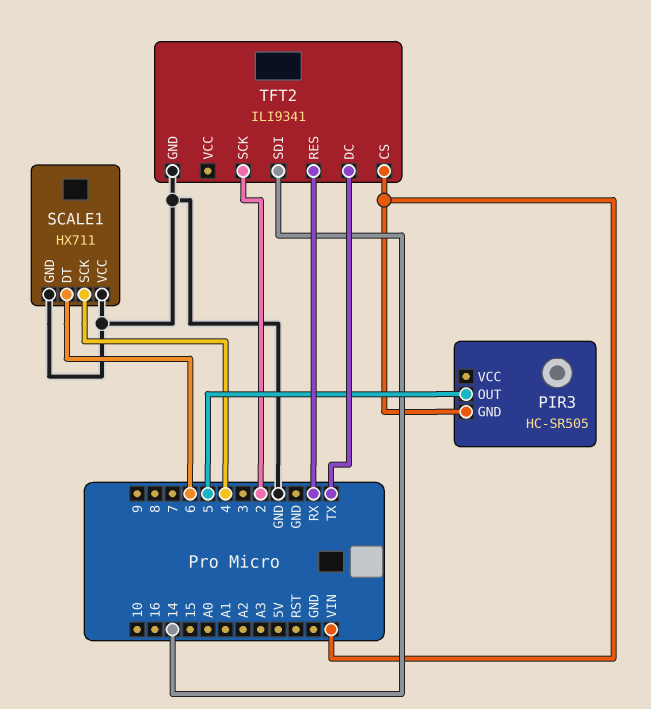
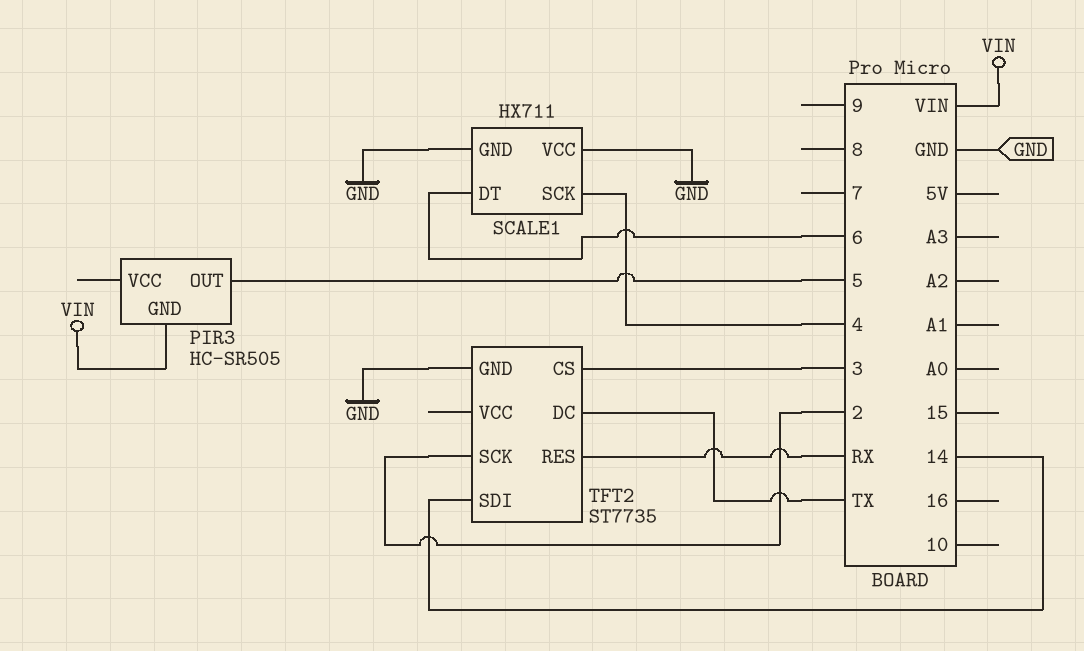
TFT2: ILI9341 -> ST7735
TFT2 pin CS: VIN -> 3

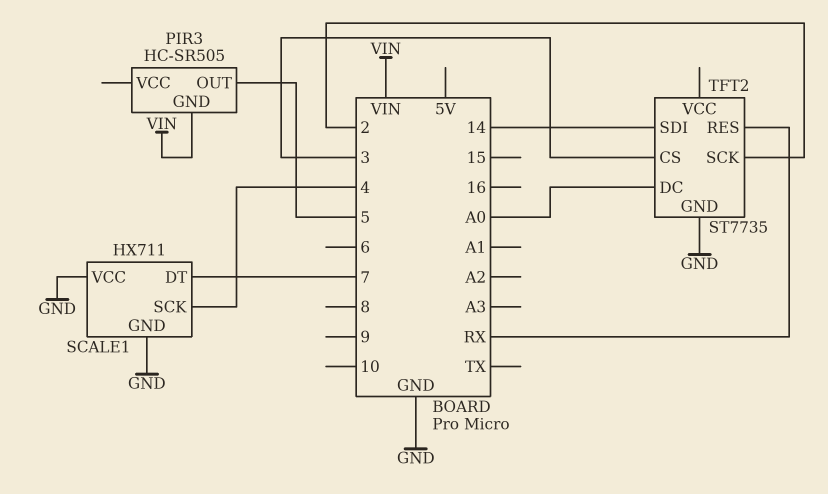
SCALE1 pin DT: 6 -> 7
TFT2 pin DC: TX -> A0

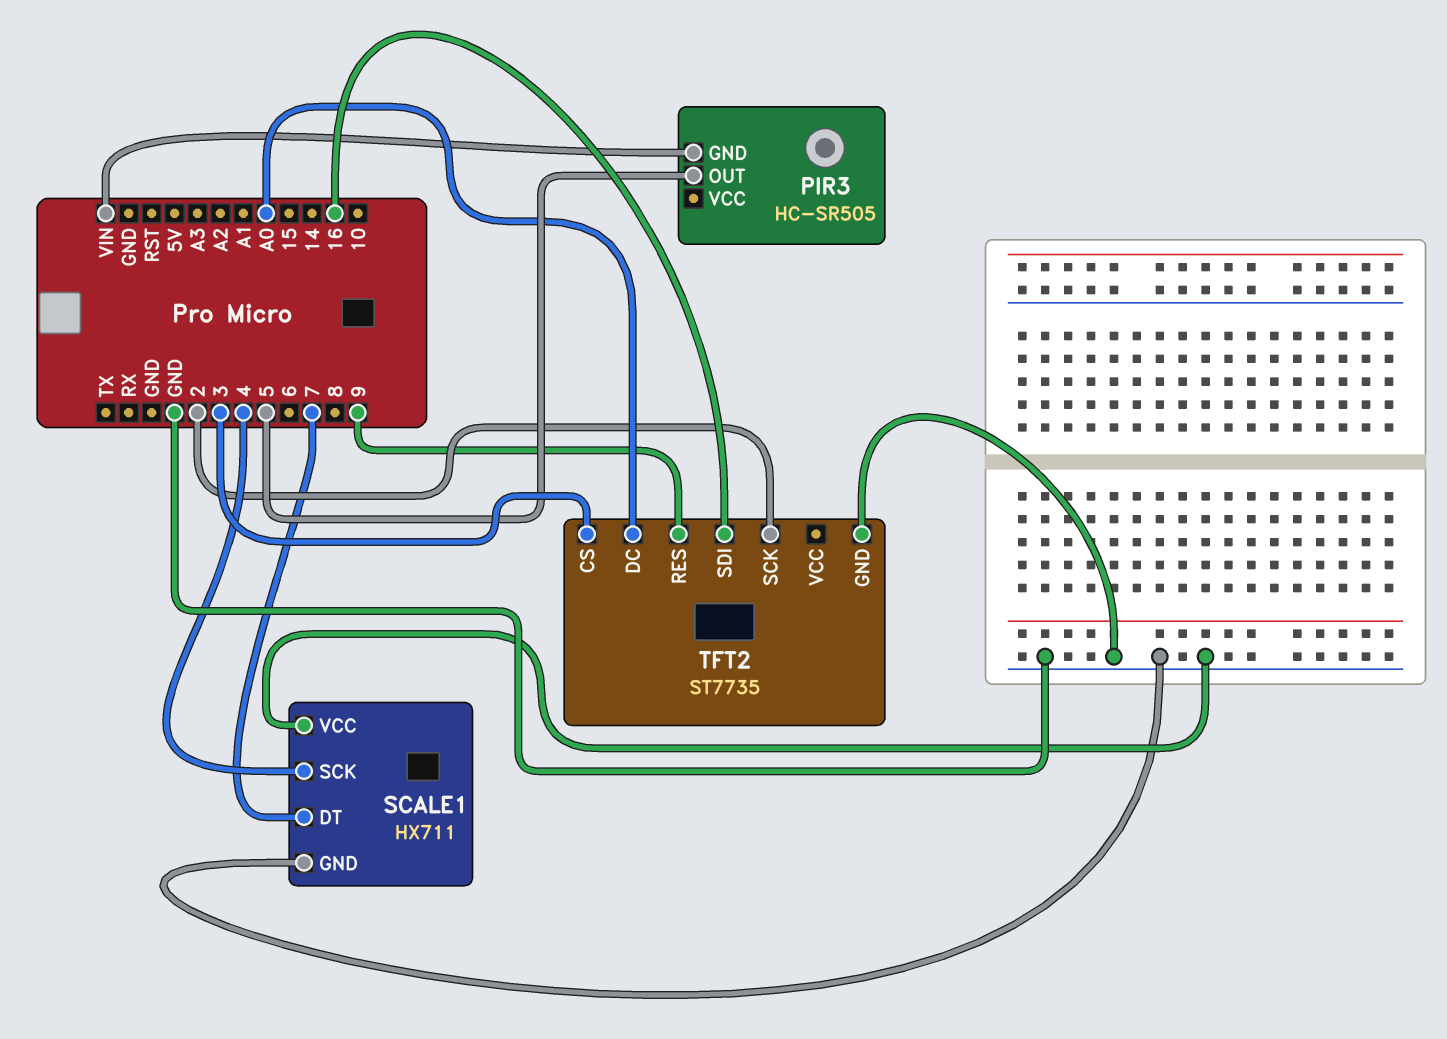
TFT2 pin RES: RX -> 9
TFT2 pin SDI: 14 -> 16

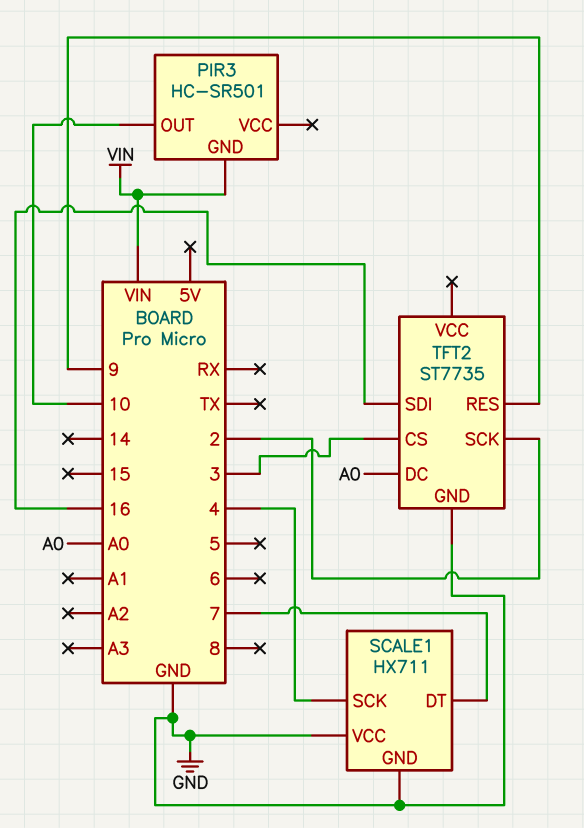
PIR3: HC-SR505 -> HC-SR501
PIR3 pin OUT: 5 -> 10

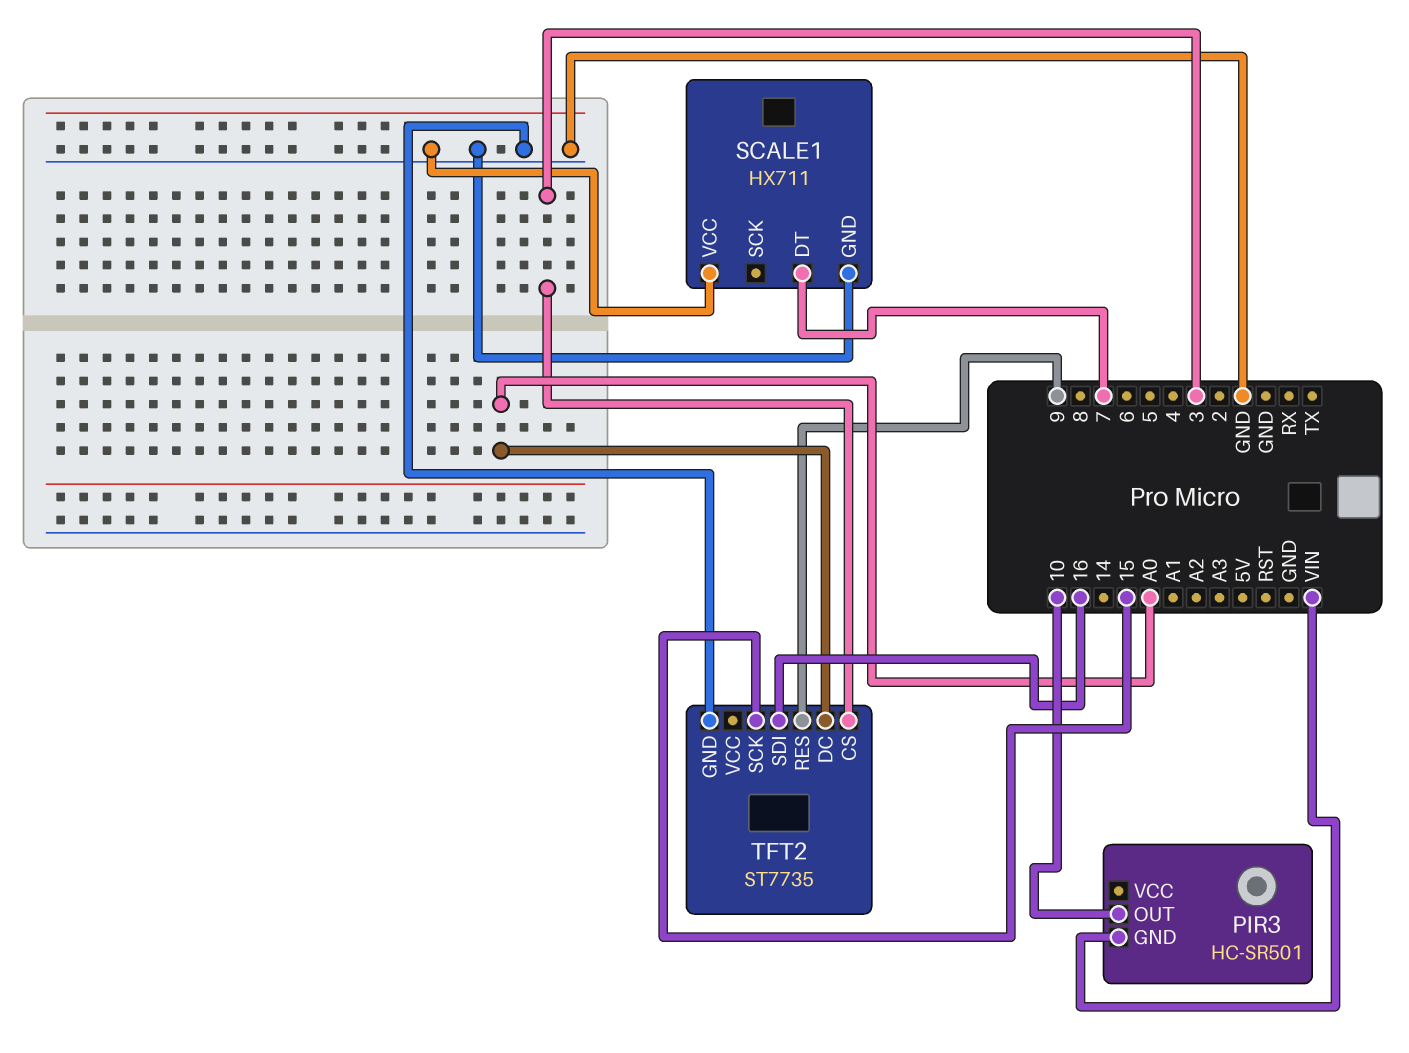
SCALE1 pin SCK: 4 -> none
TFT2 pin SCK: 2 -> 15

